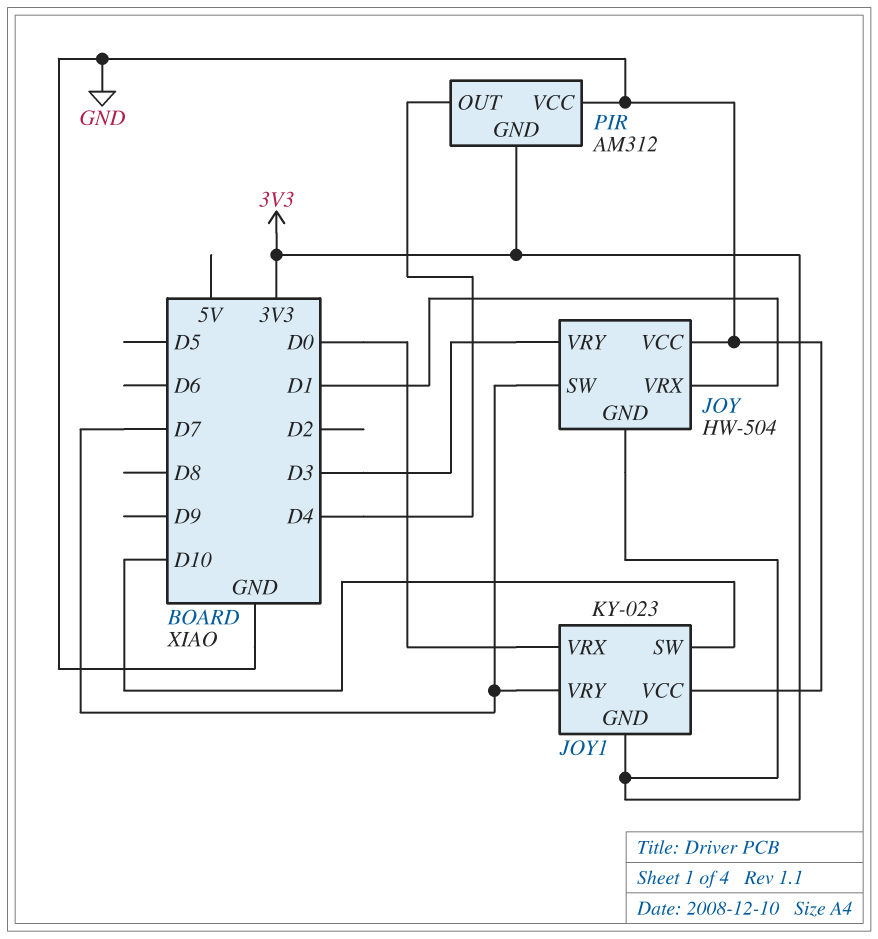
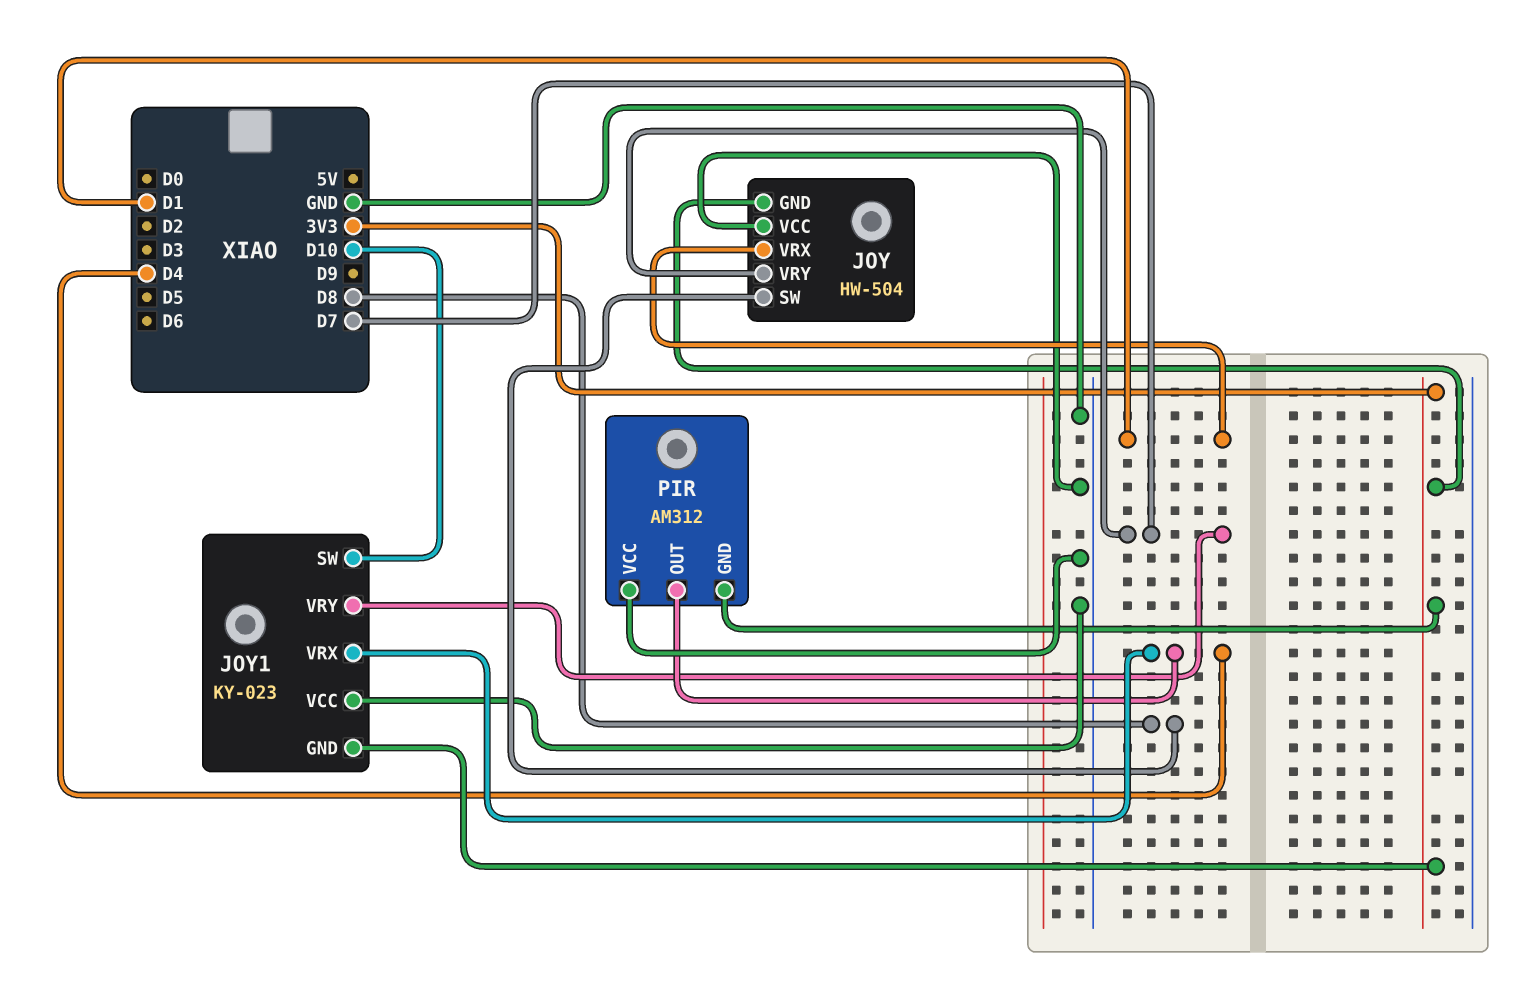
JOY pin SW: D7 -> D8
JOY pin VRY: D3 -> D7
JOY1 pin VRX: D0 -> D4

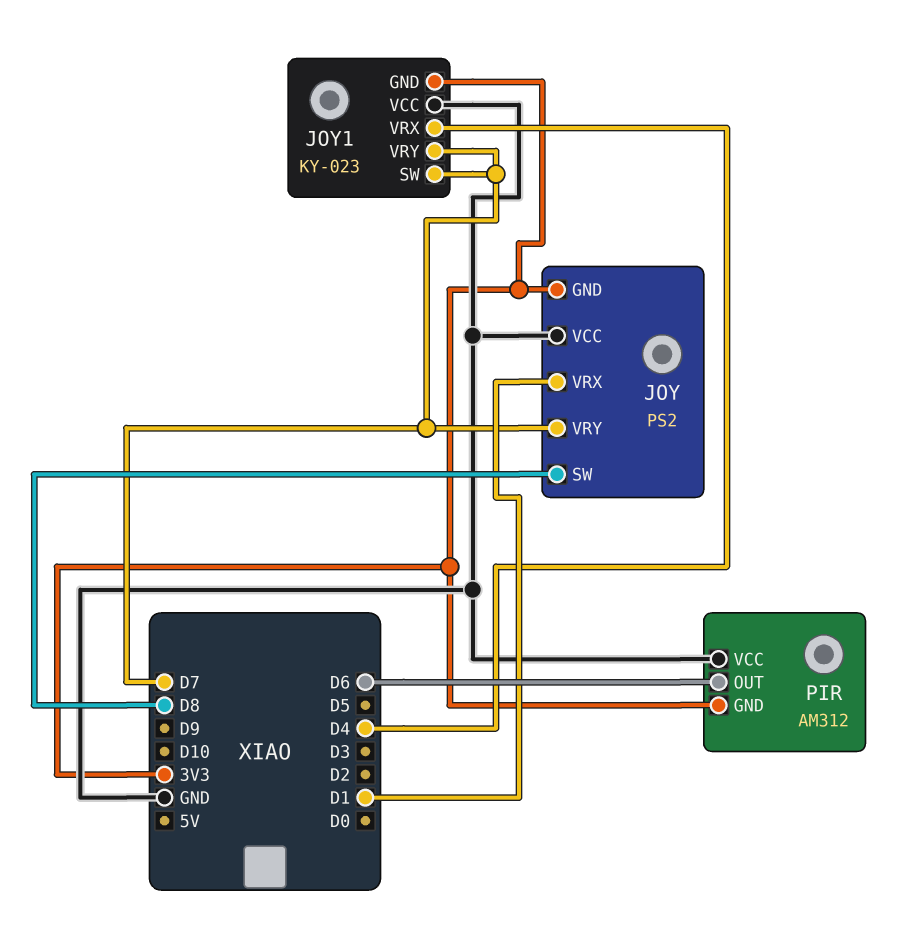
JOY: HW-504 -> PS2
JOY1 pin SW: D10 -> D7
PIR pin OUT: D4 -> D6

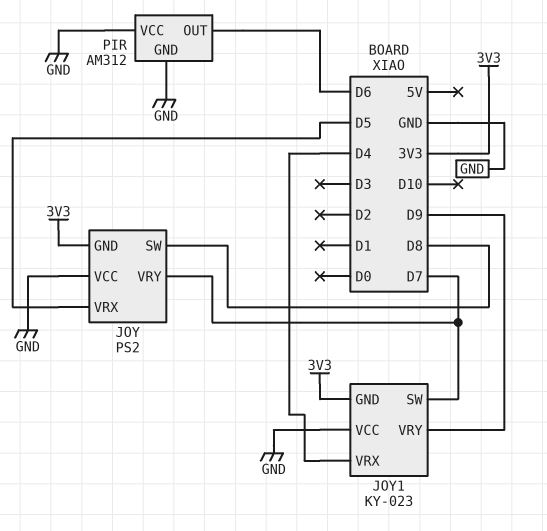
JOY pin VRX: D1 -> D5
JOY1 pin VRY: D7 -> D9
PIR pin GND: 3V3 -> GND

